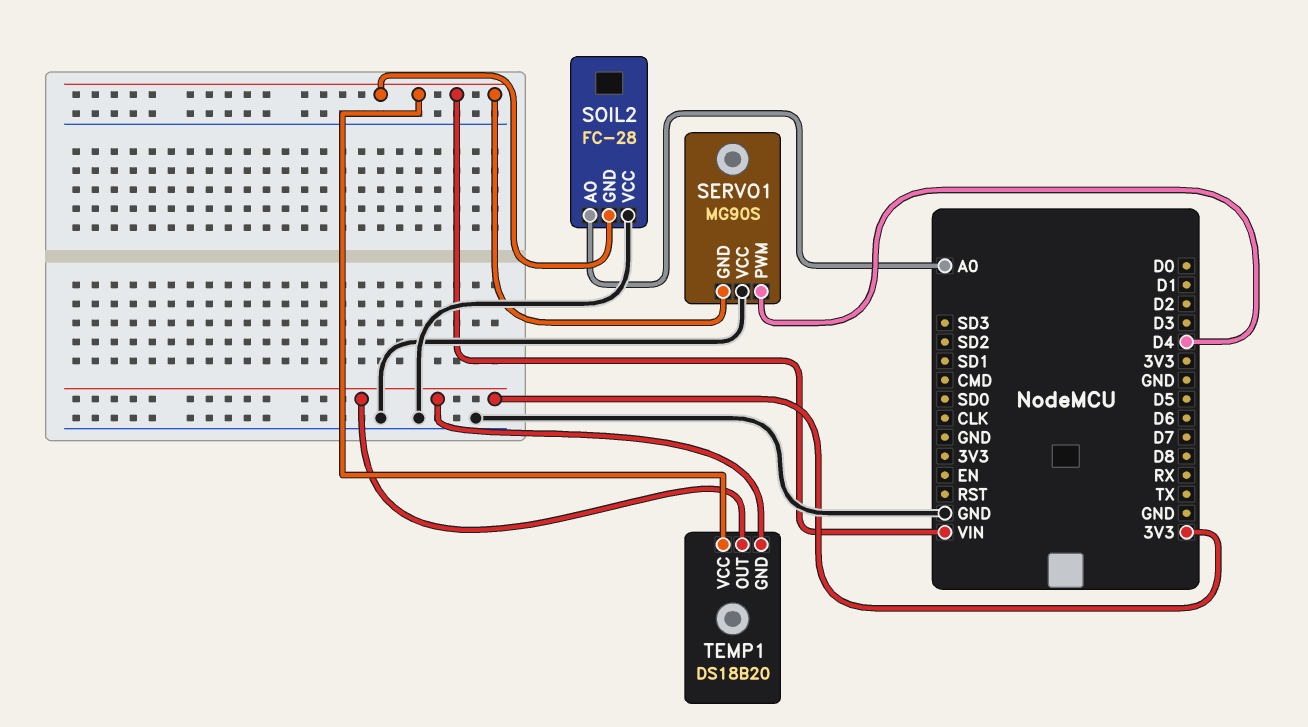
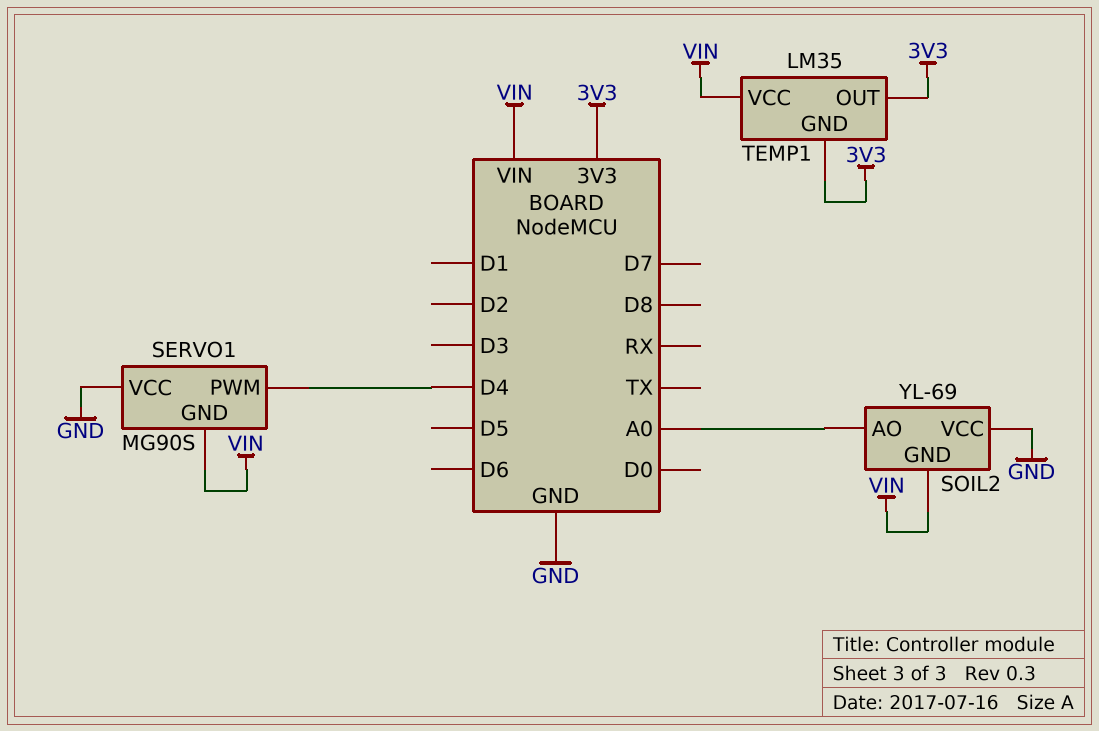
SOIL2: FC-28 -> YL-69
TEMP1: DS18B20 -> LM35

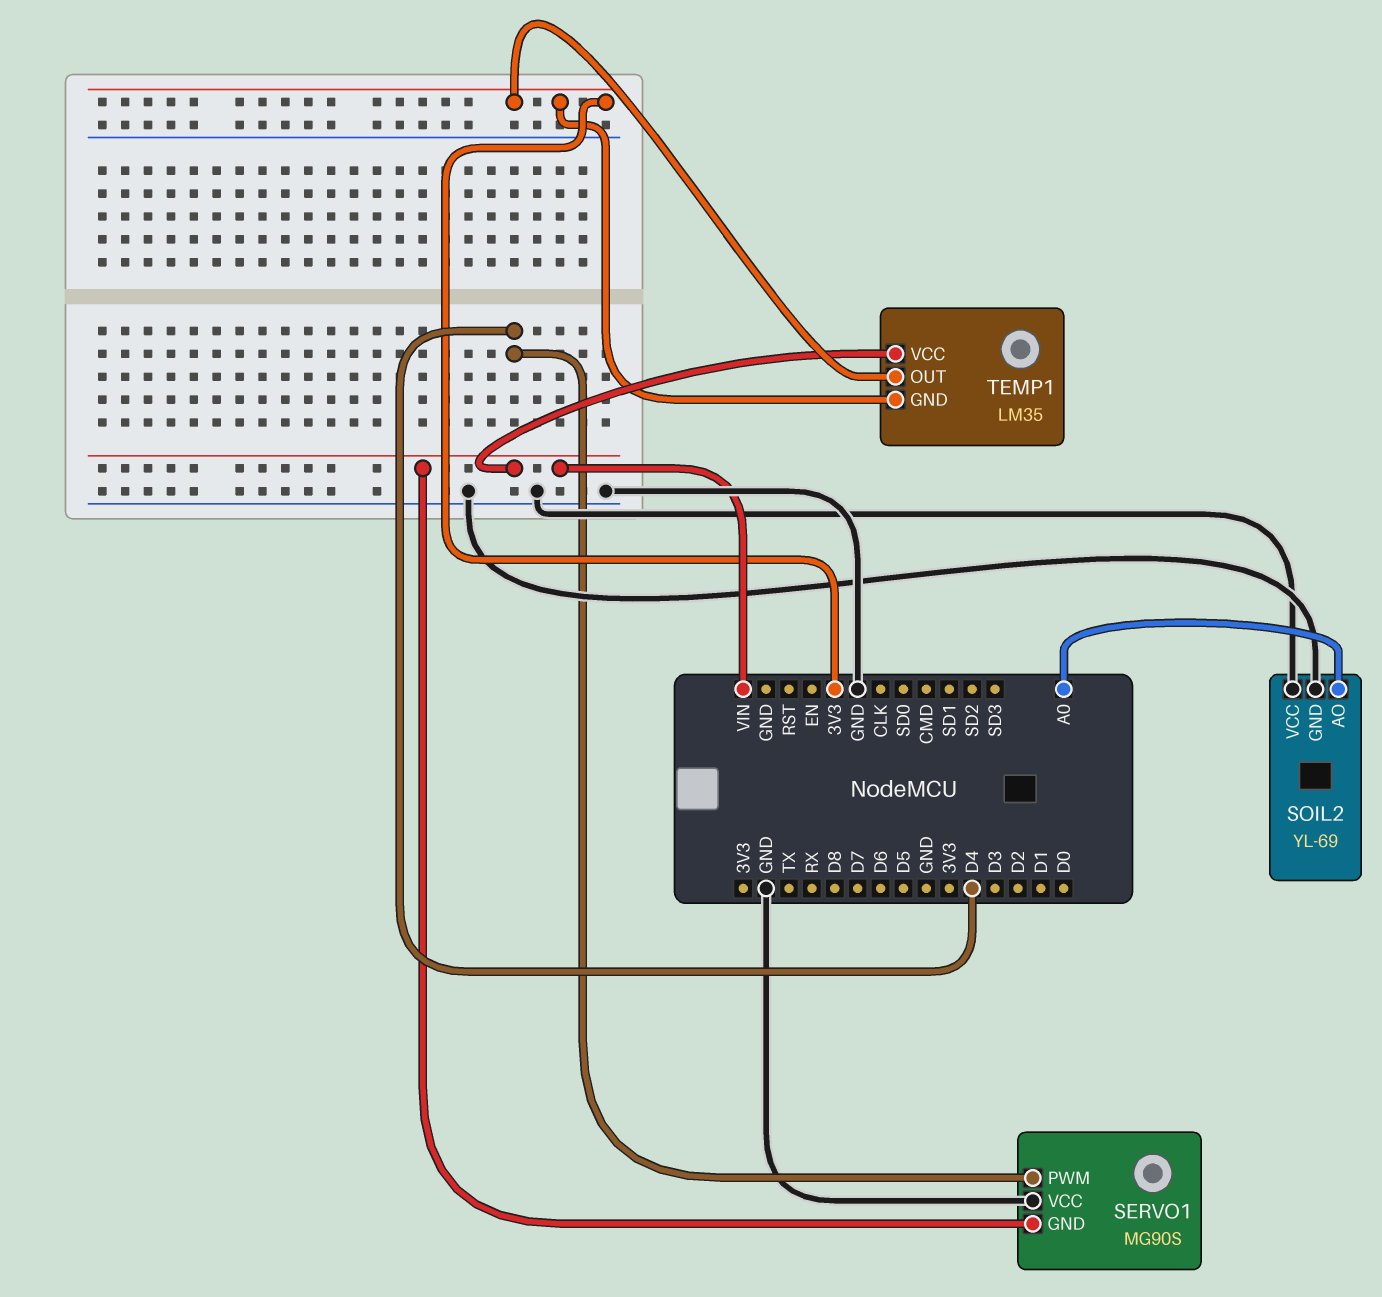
SOIL2 pin GND: VIN -> GND

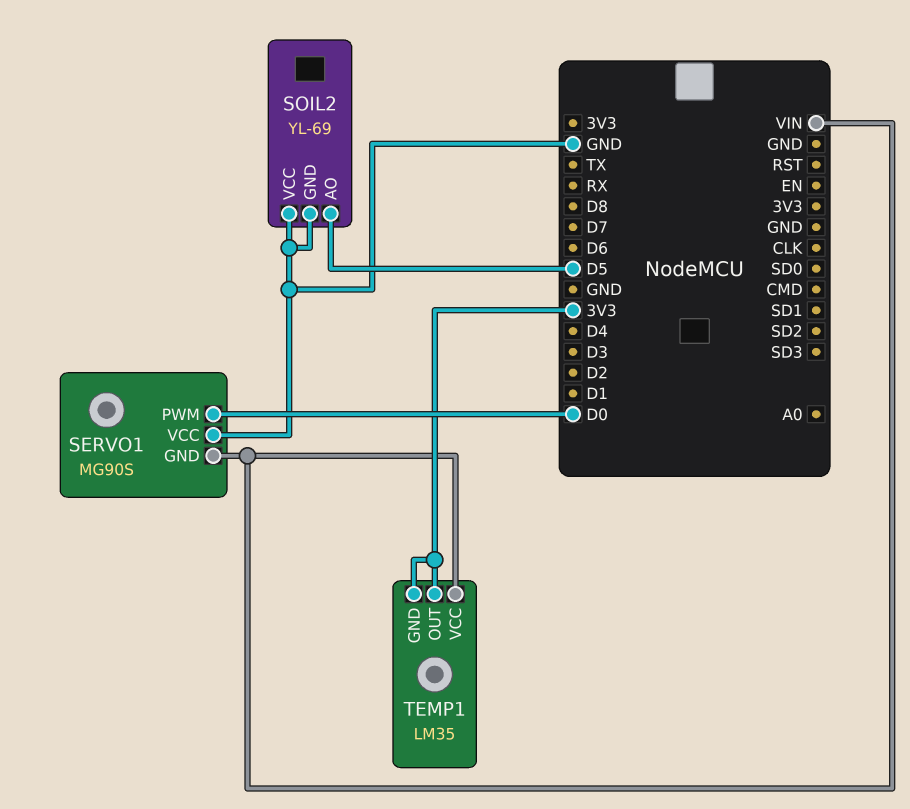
SERVO1 pin PWM: D4 -> D0
SOIL2 pin AO: A0 -> D5

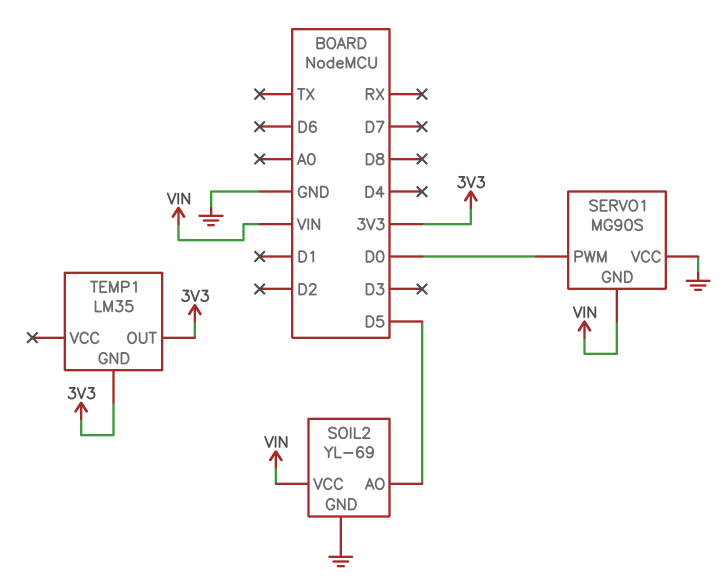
SOIL2 pin VCC: GND -> VIN
TEMP1 pin VCC: VIN -> none

